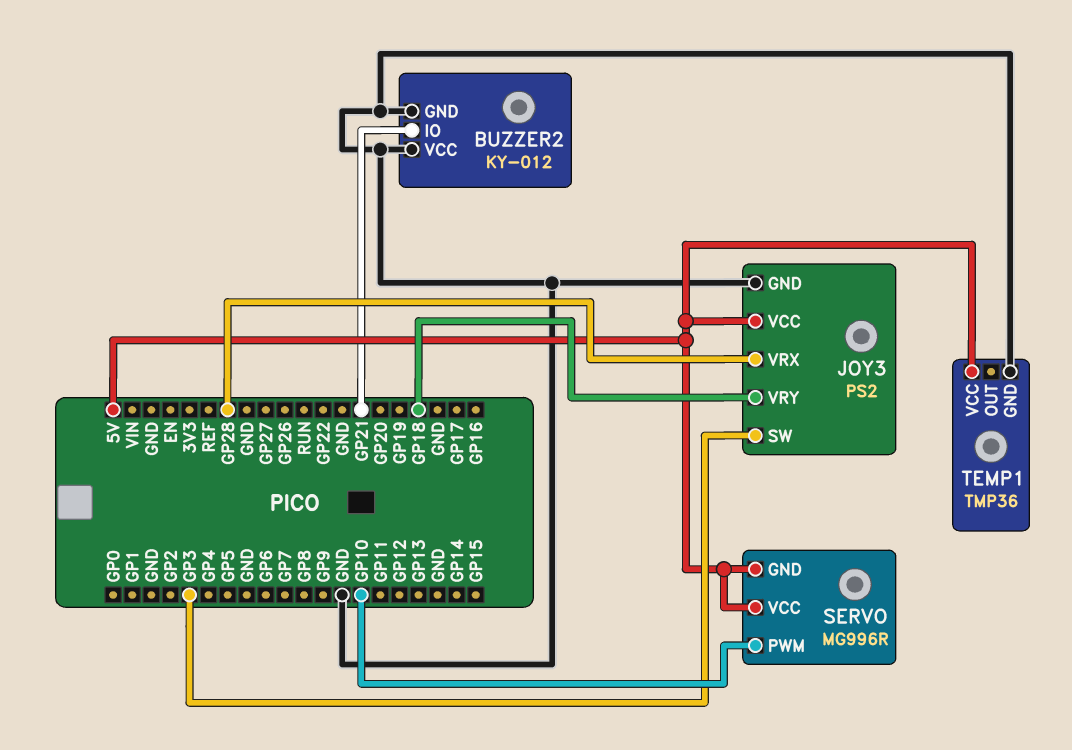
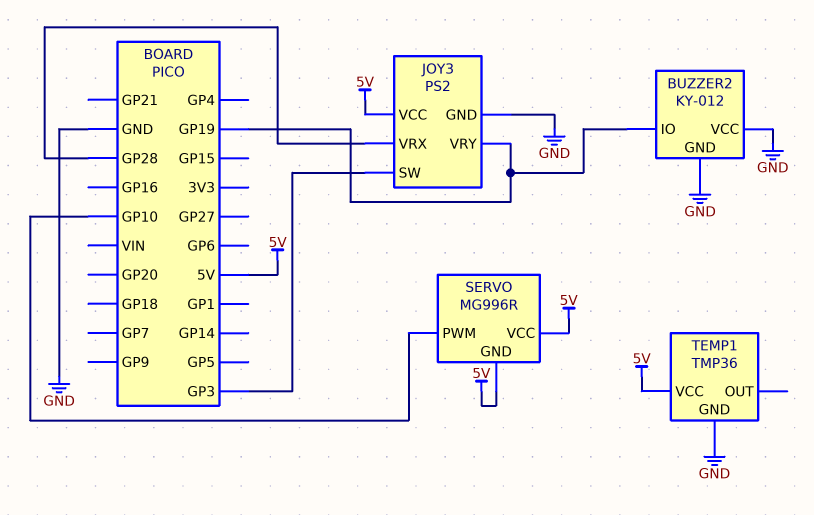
BUZZER2 pin IO: GP21 -> GP19
JOY3 pin VRY: GP18 -> GP19

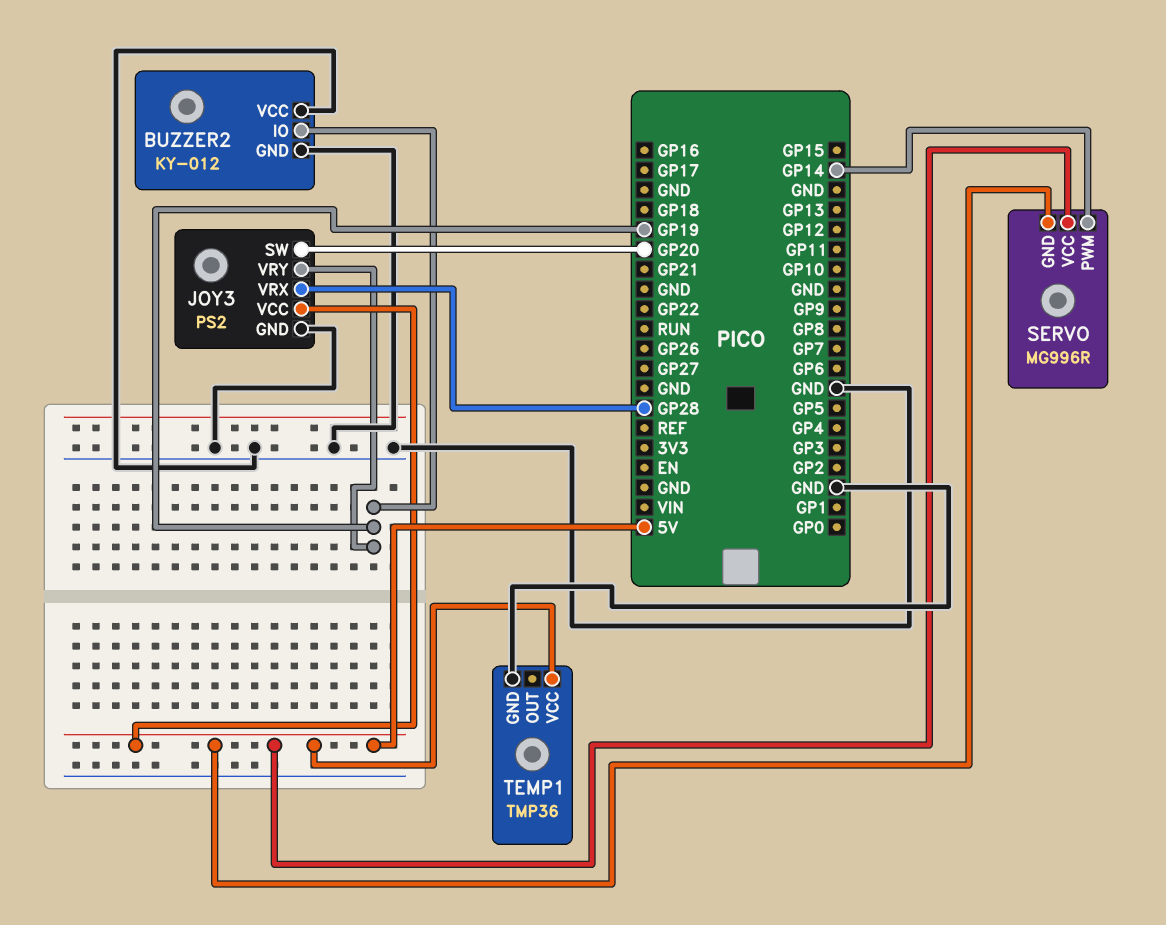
JOY3 pin SW: GP3 -> GP20
SERVO pin PWM: GP10 -> GP14

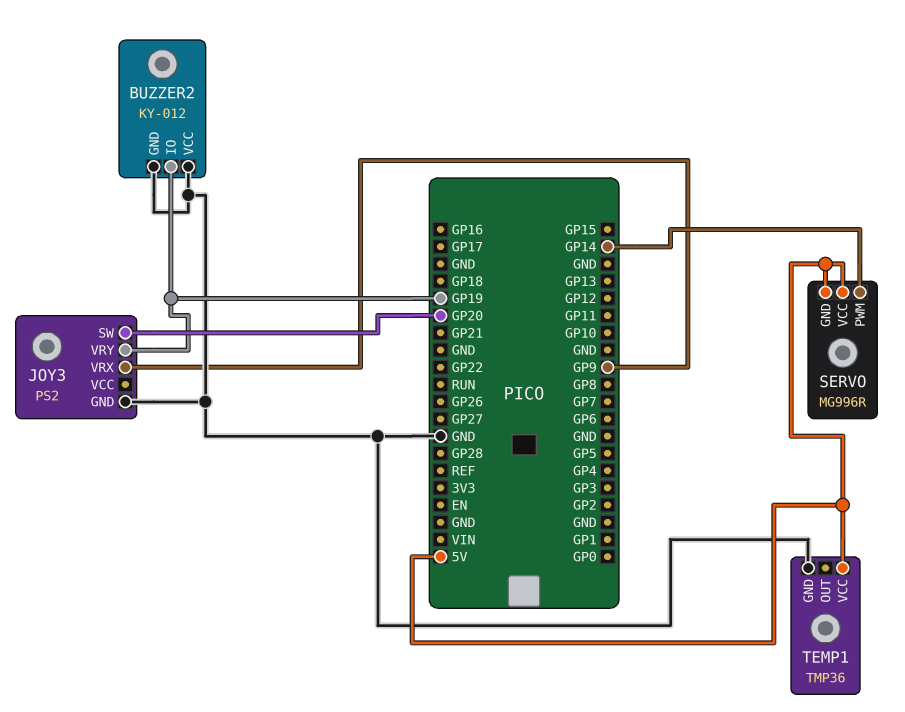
JOY3 pin VCC: 5V -> none
JOY3 pin VRX: GP28 -> GP9

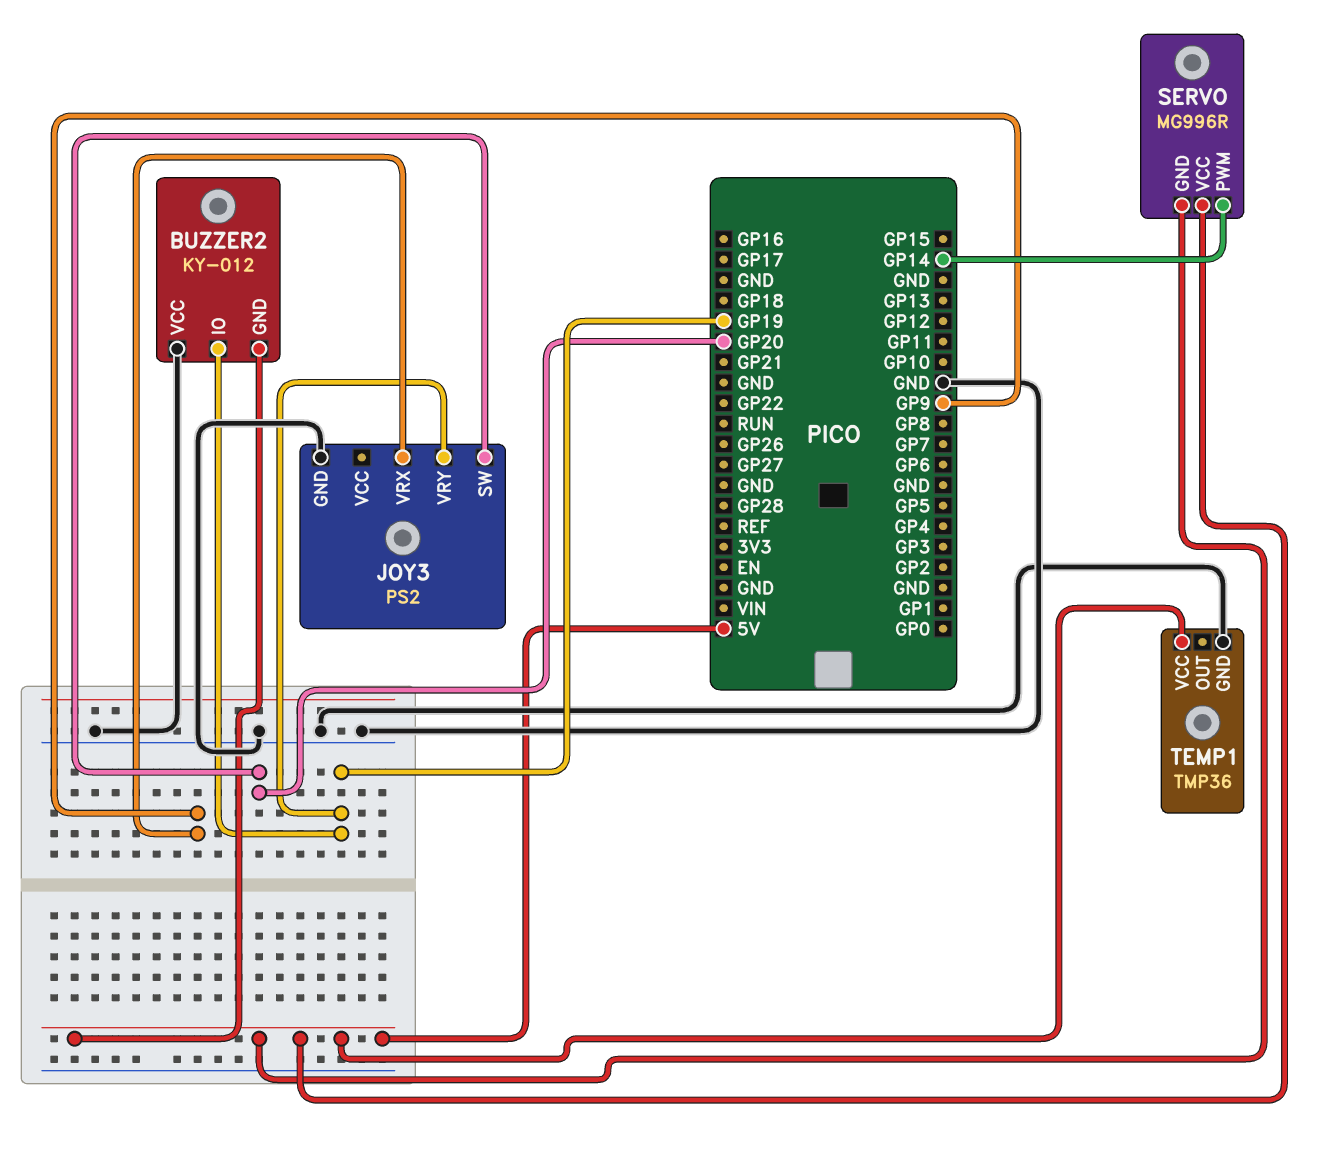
BUZZER2 pin GND: GND -> 5V

